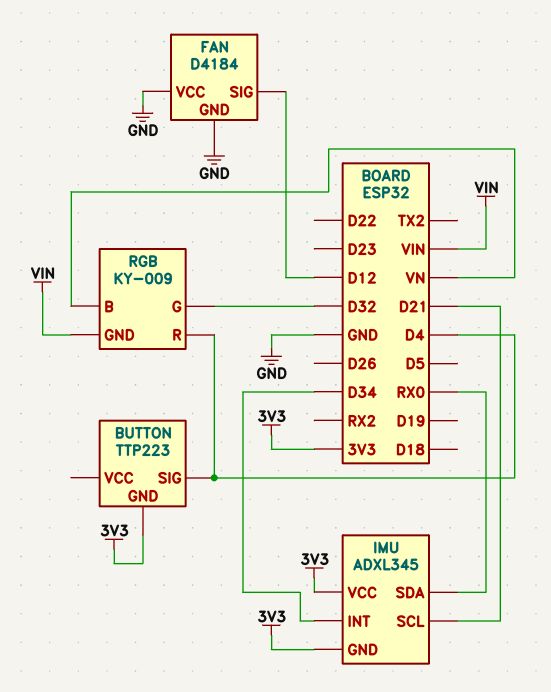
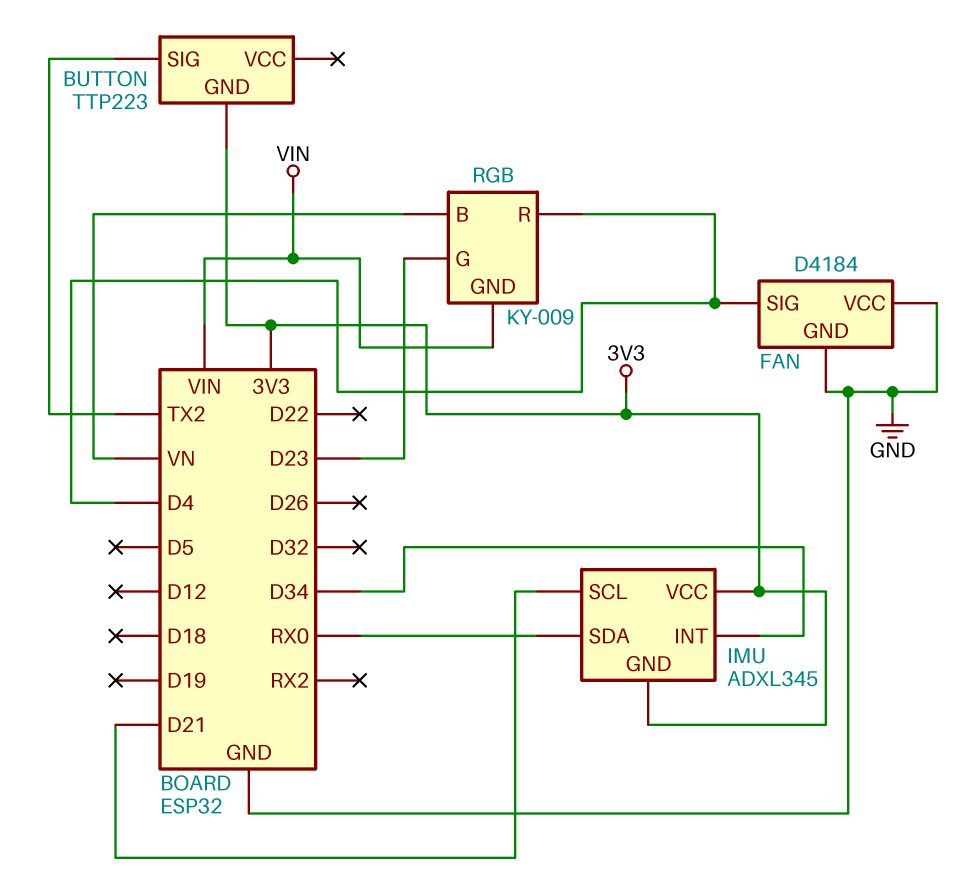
BUTTON pin SIG: D4 -> TX2
FAN pin SIG: D12 -> D4
RGB pin G: D32 -> D23

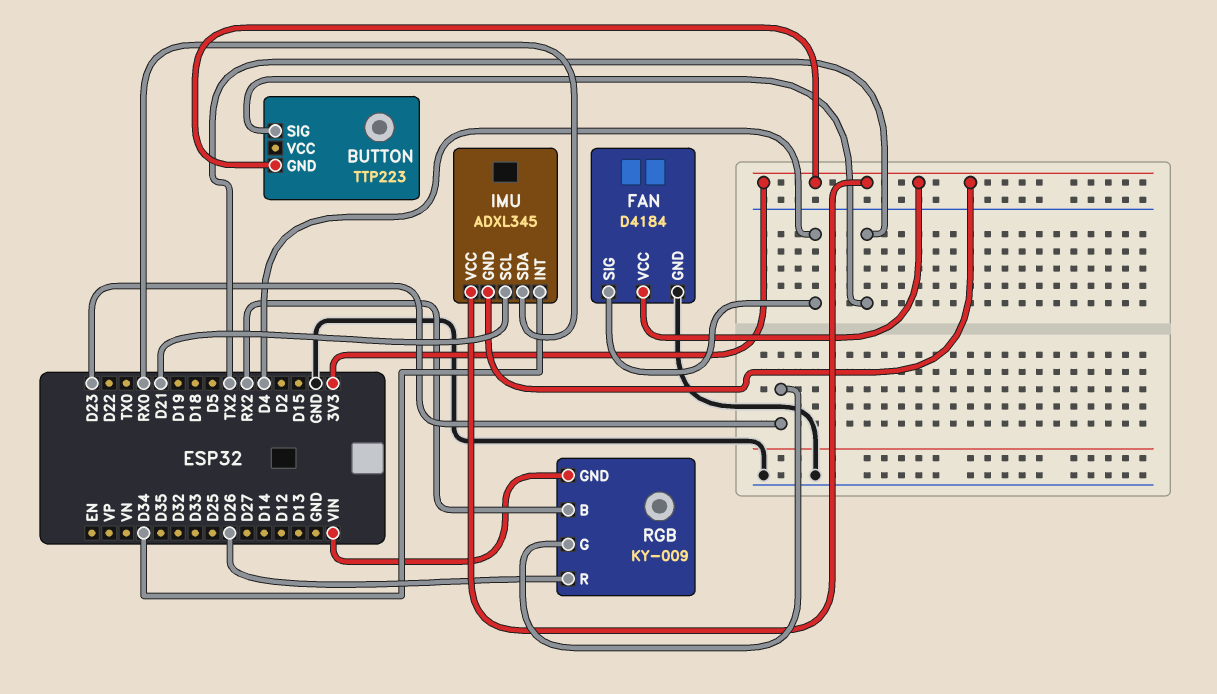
FAN pin VCC: GND -> 3V3
RGB pin B: VN -> RX2
RGB pin R: D4 -> D26

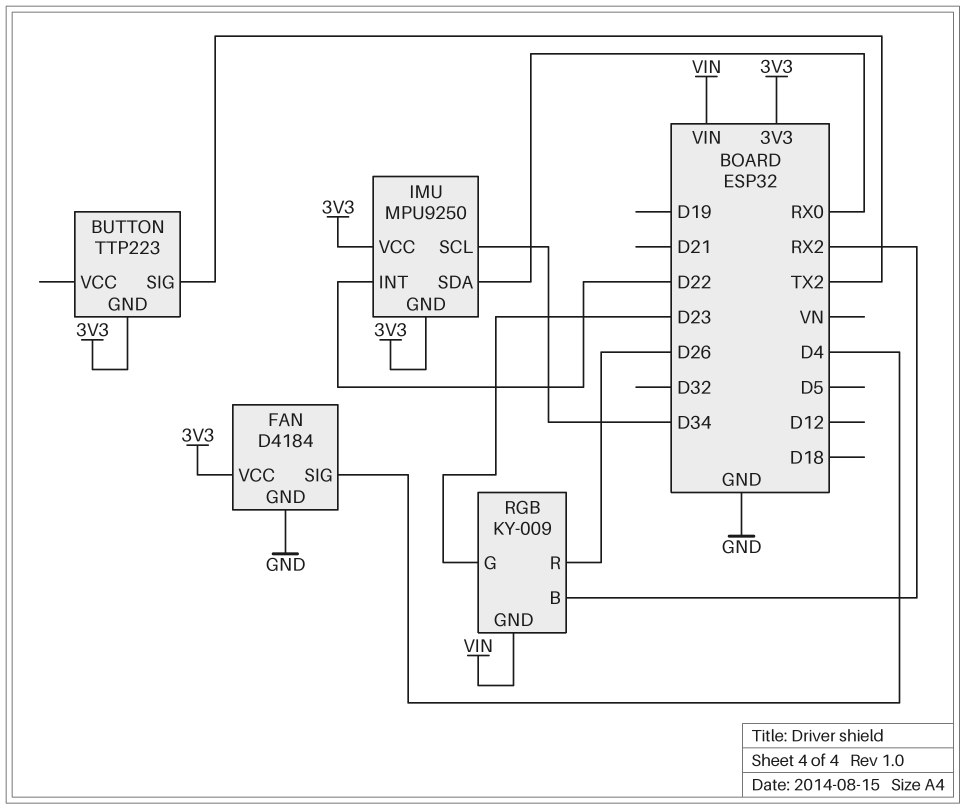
IMU: ADXL345 -> MPU9250
IMU pin INT: D34 -> D22
IMU pin SCL: D21 -> D34

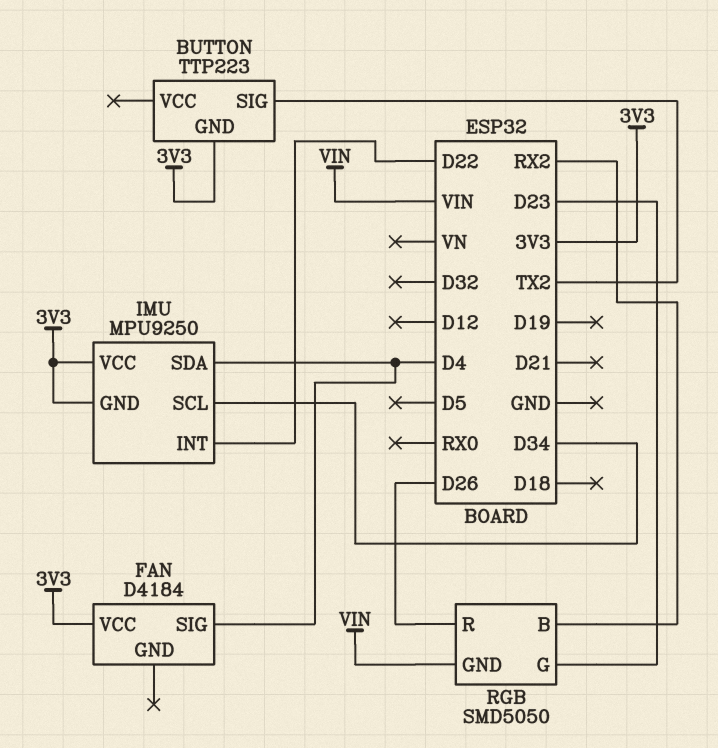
FAN pin GND: GND -> none
IMU pin SDA: RX0 -> D4
RGB: KY-009 -> SMD5050

